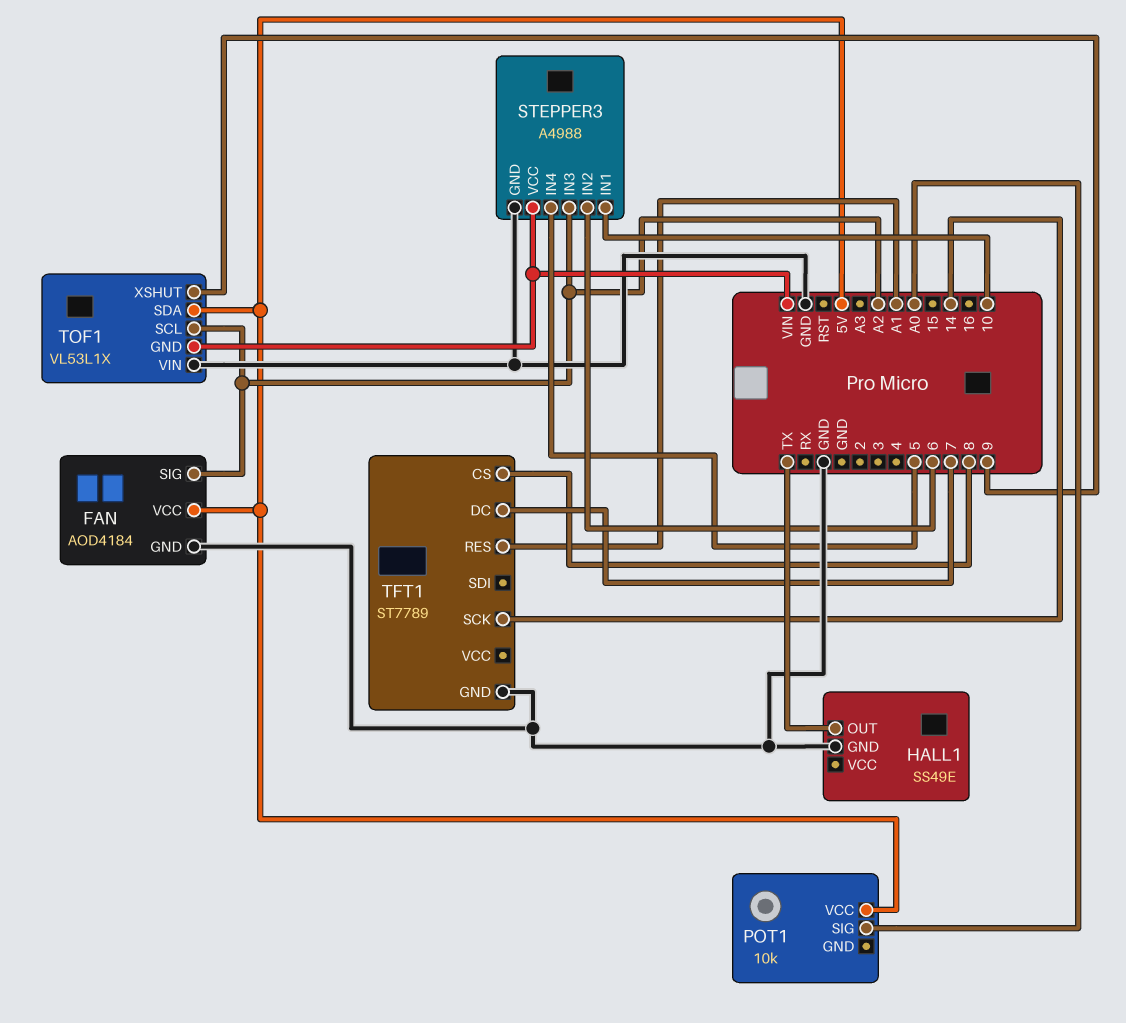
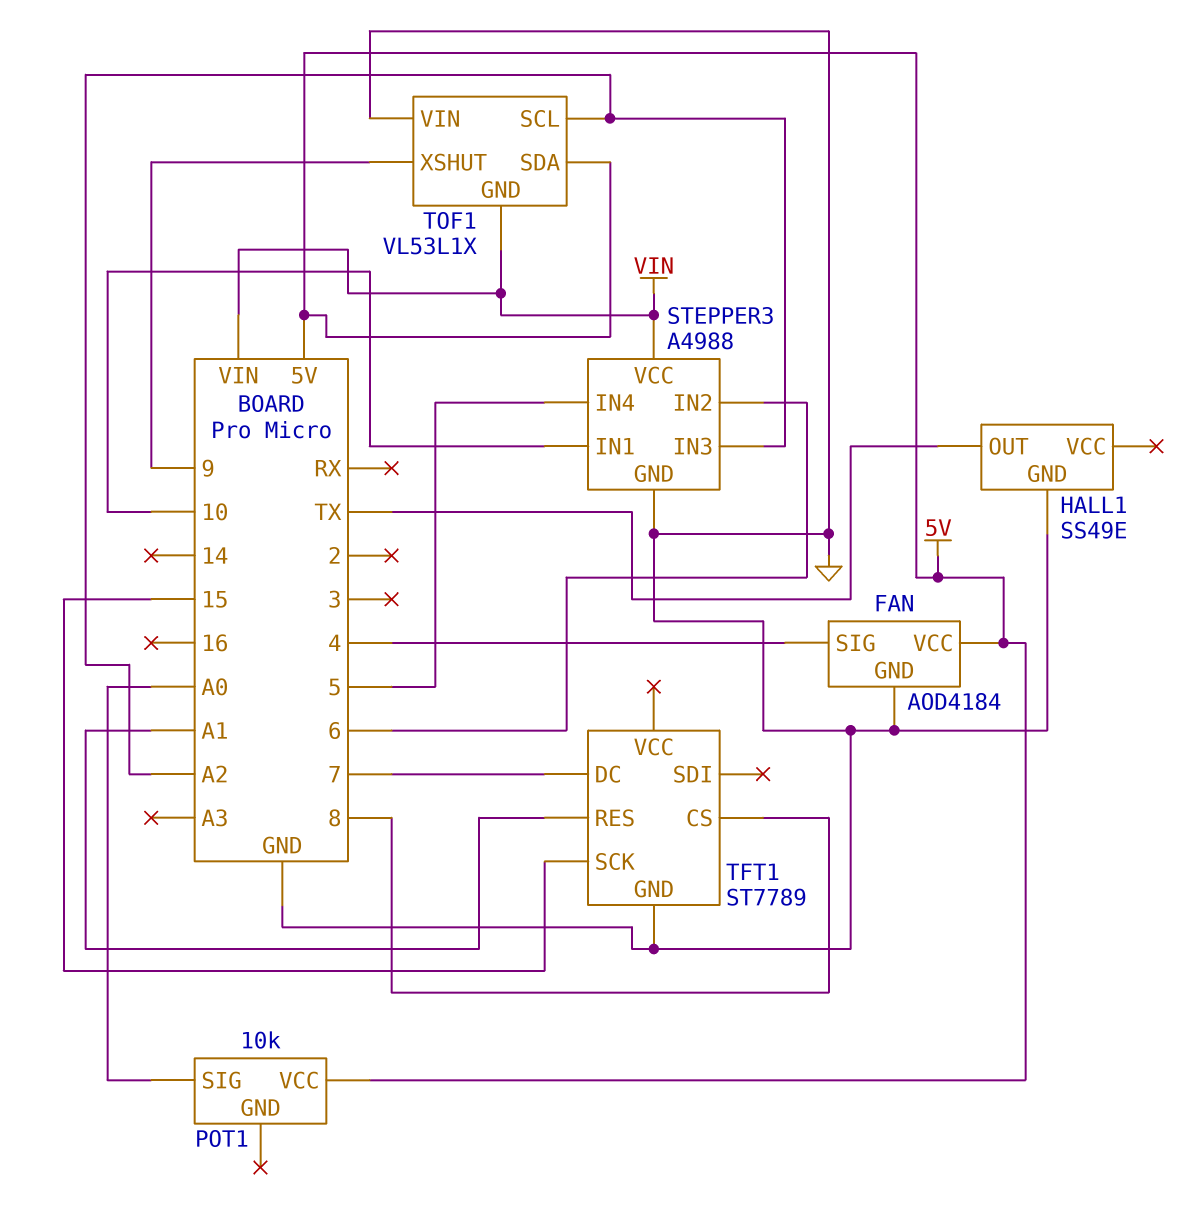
FAN pin SIG: A2 -> 4
TFT1 pin SCK: 14 -> 15

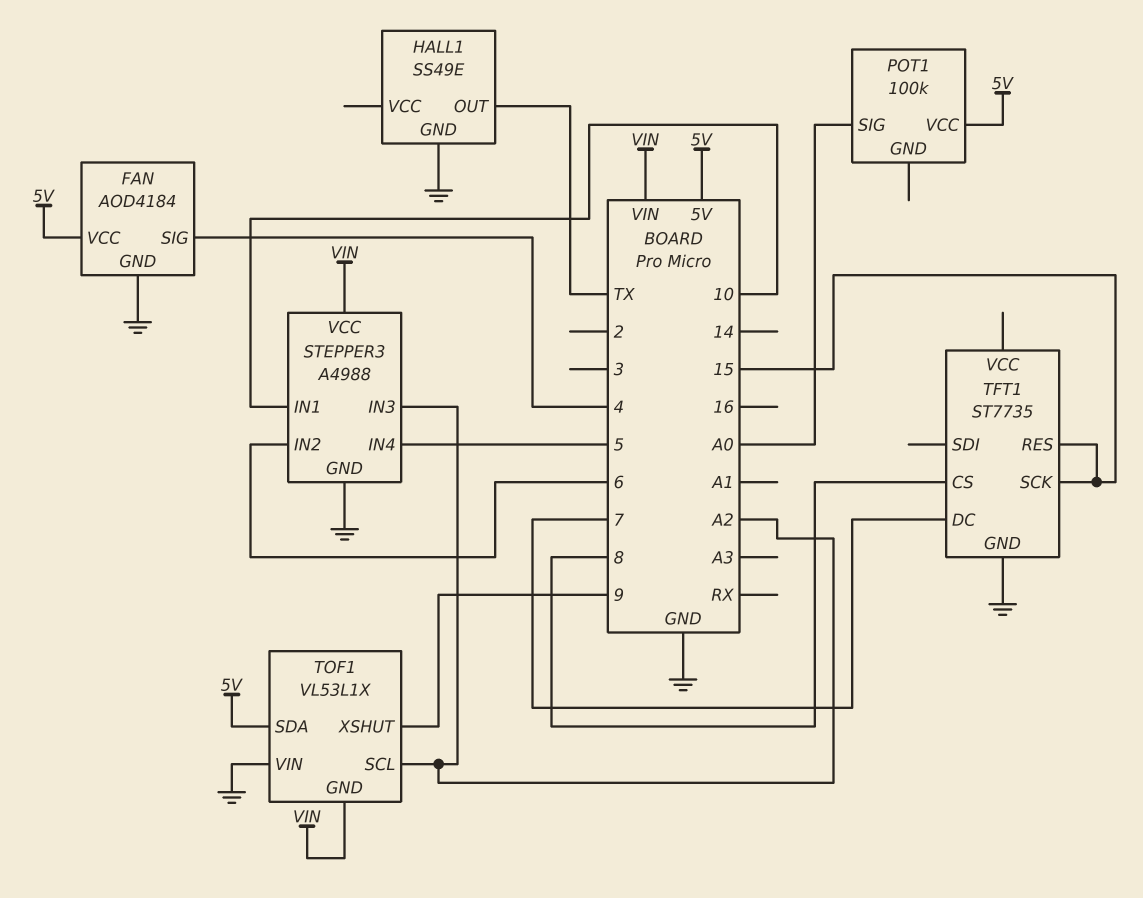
POT1: 10k -> 100k
TFT1: ST7789 -> ST7735
TFT1 pin RES: A1 -> 15

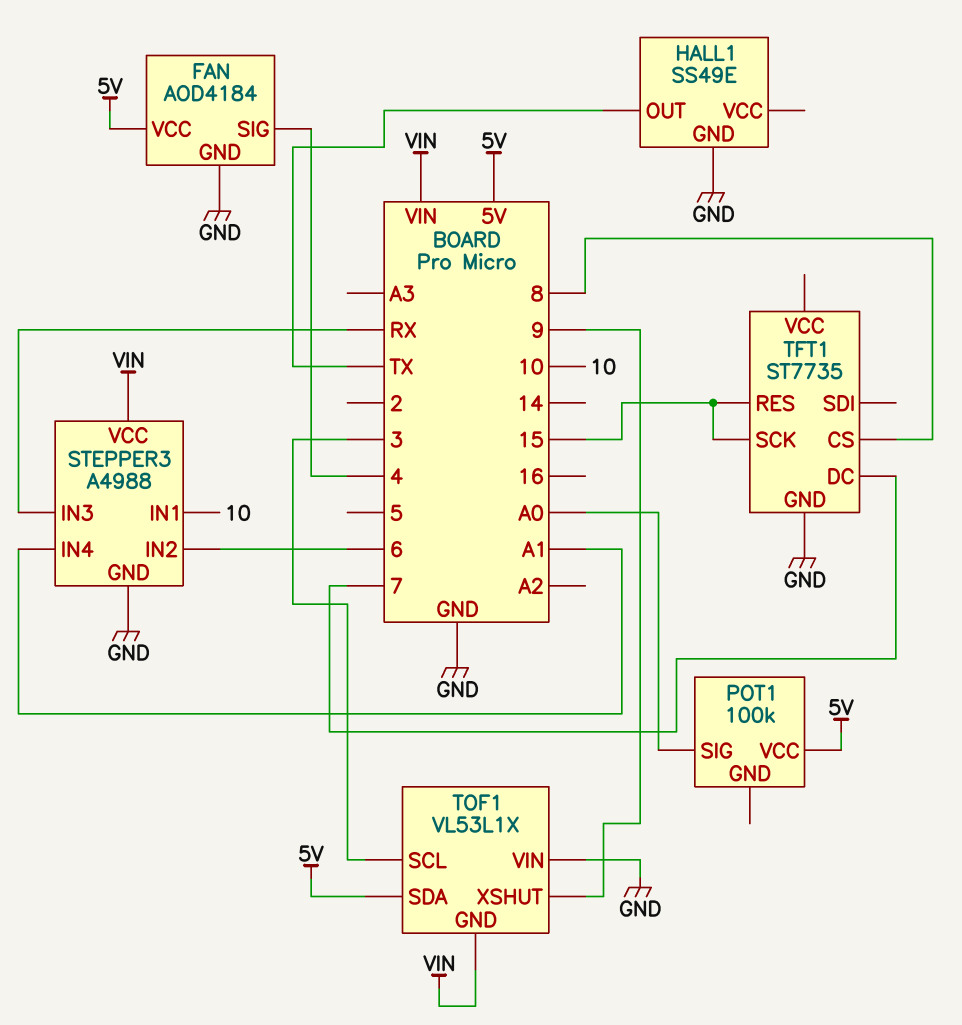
STEPPER3 pin IN3: A2 -> RX
STEPPER3 pin IN4: 5 -> A1
TOF1 pin SCL: A2 -> 3

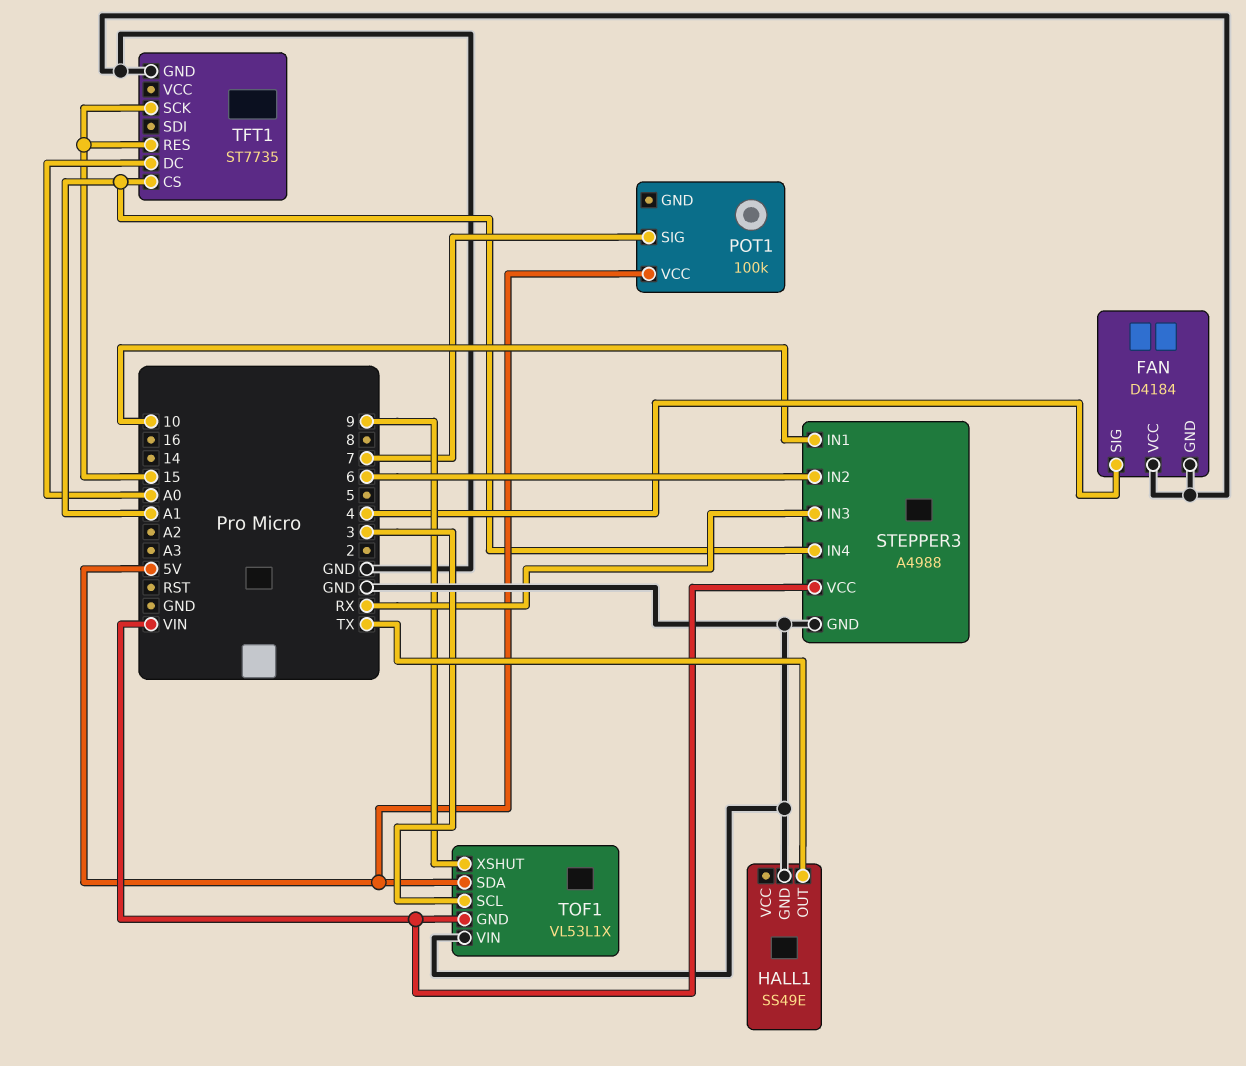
FAN: AOD4184 -> D4184
FAN pin VCC: 5V -> GND
POT1 pin SIG: A0 -> 7
TFT1 pin CS: 8 -> A1
TFT1 pin DC: 7 -> A0

